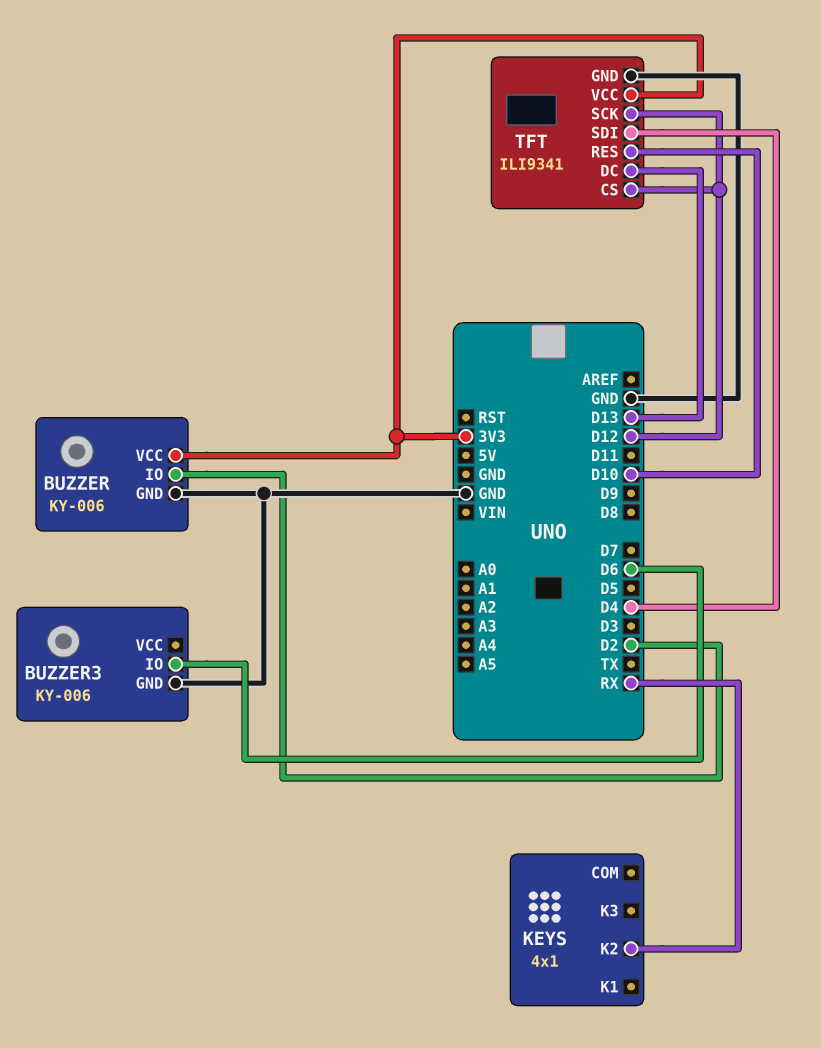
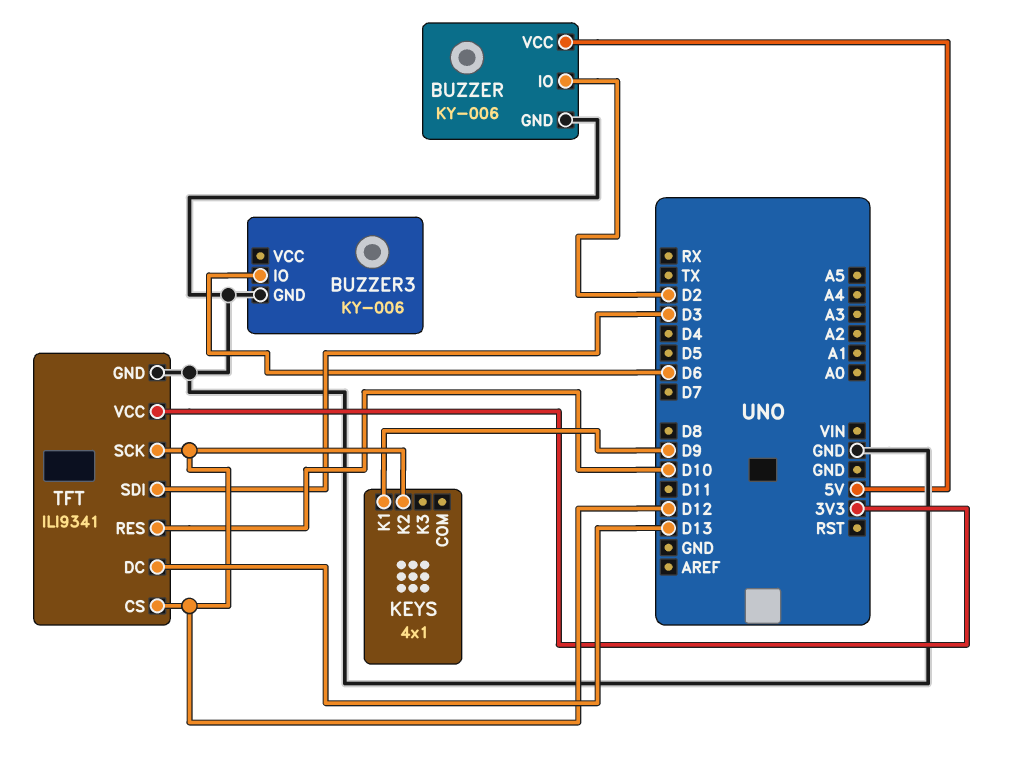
BUZZER pin VCC: 3V3 -> 5V
KEYS pin K1: none -> D9
KEYS pin K2: RX -> D12
TFT pin SDI: D4 -> D3

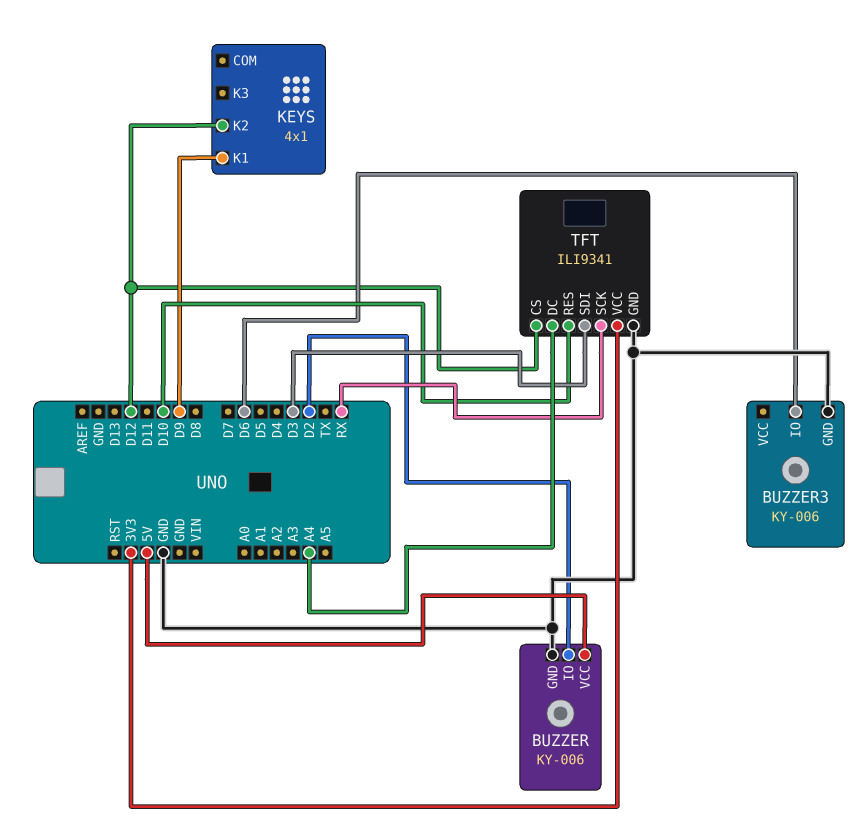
TFT pin DC: D13 -> A4
TFT pin SCK: D12 -> RX

